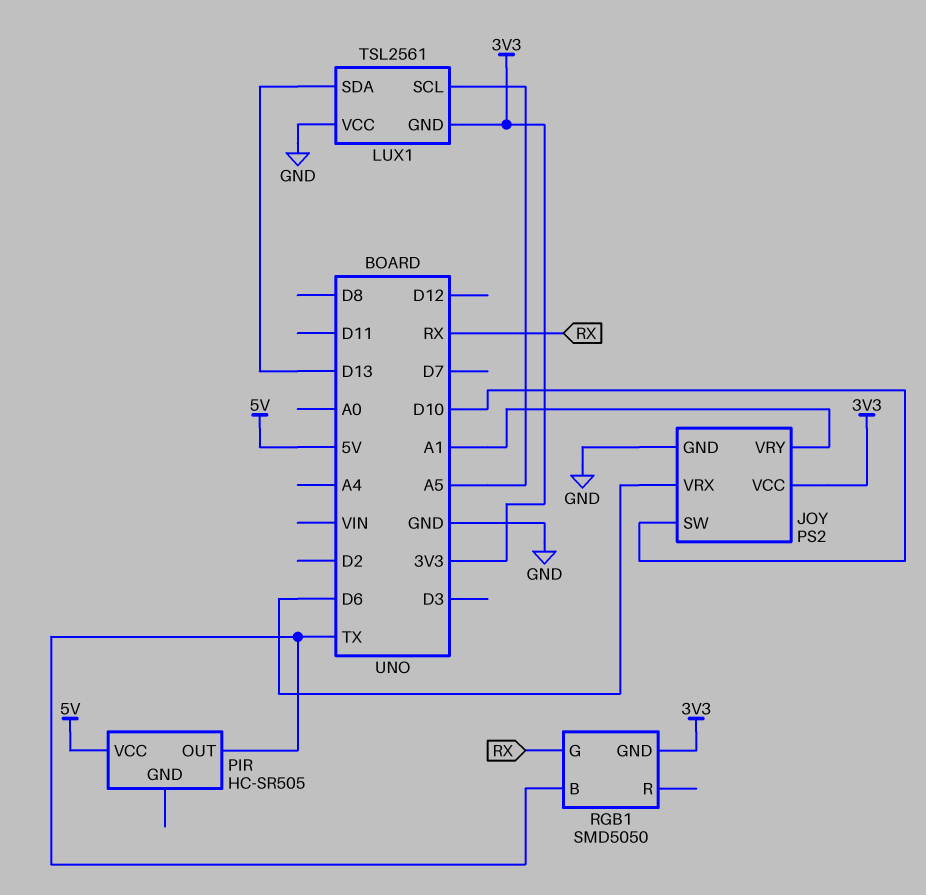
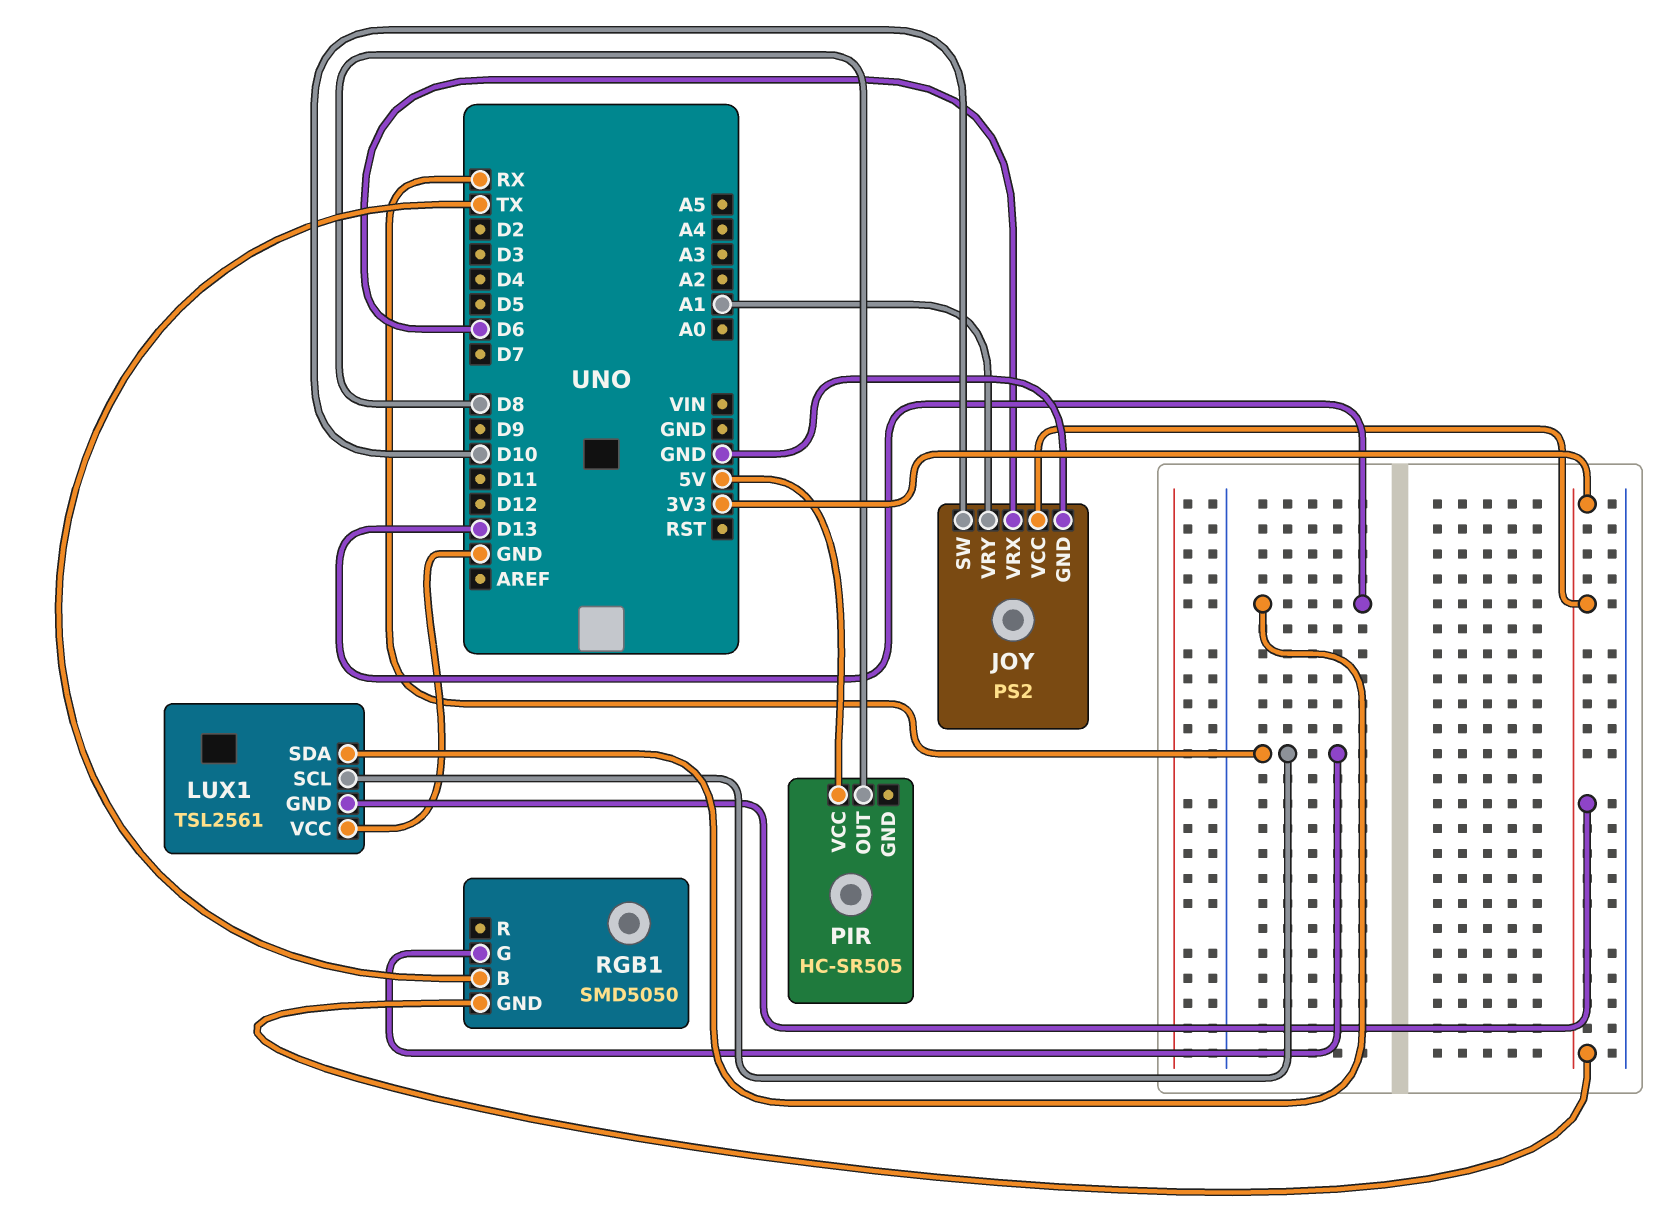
LUX1 pin SCL: A5 -> RX
PIR pin OUT: TX -> D8

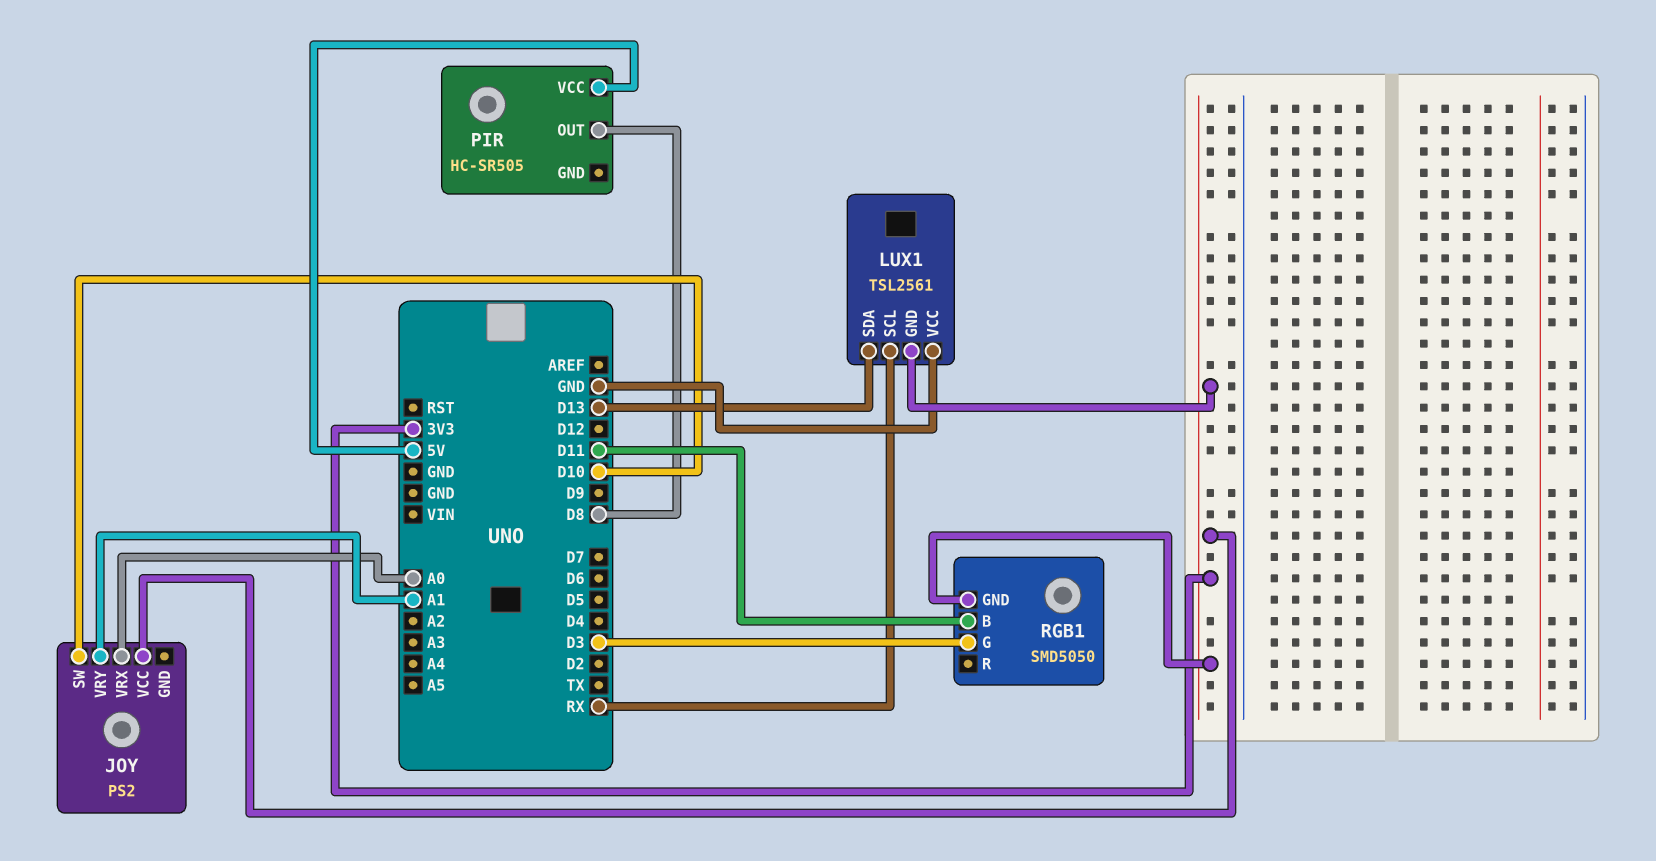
JOY pin GND: GND -> none
JOY pin VRX: D6 -> A0
RGB1 pin B: TX -> D11
RGB1 pin G: RX -> D3

